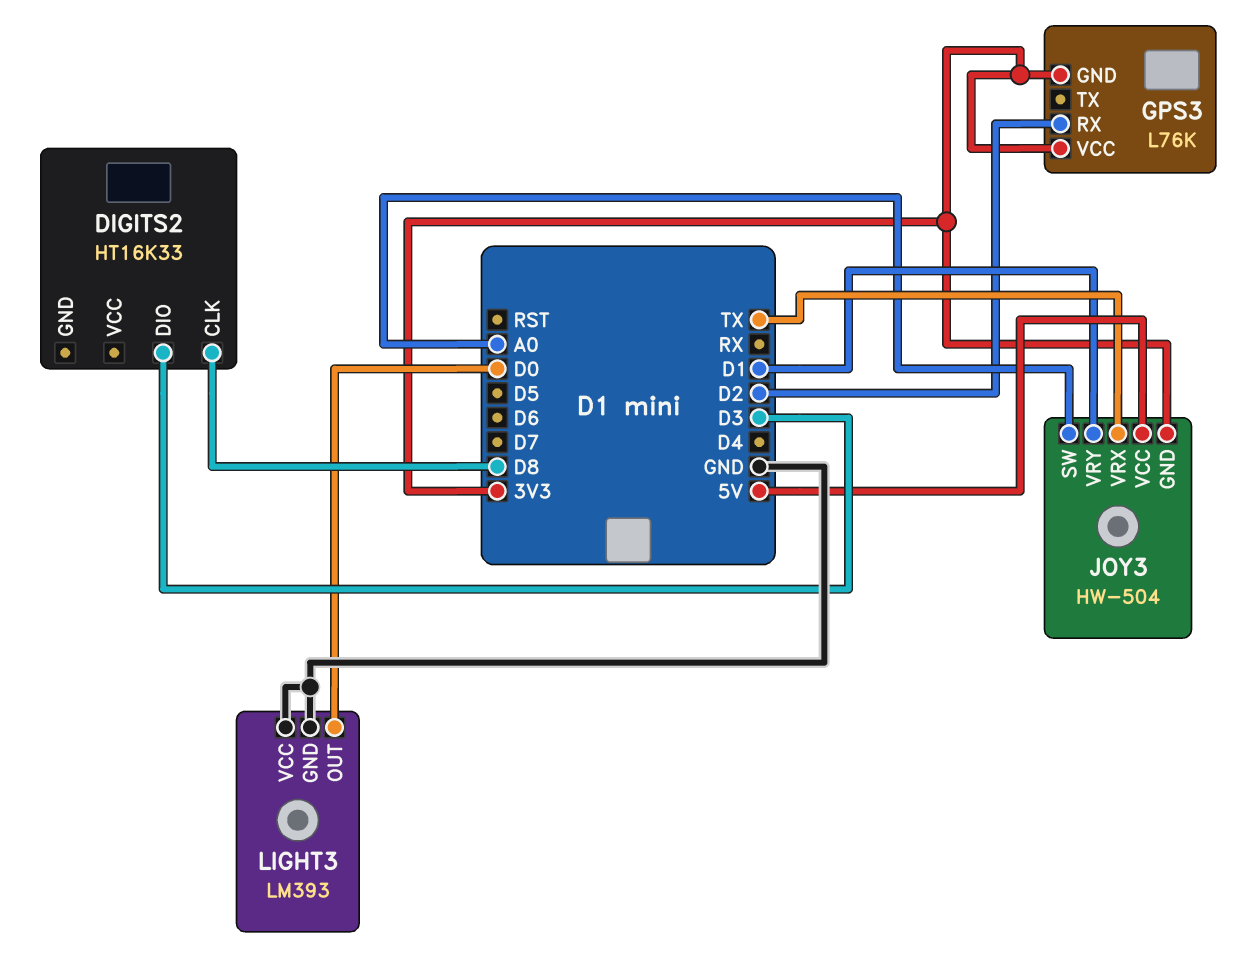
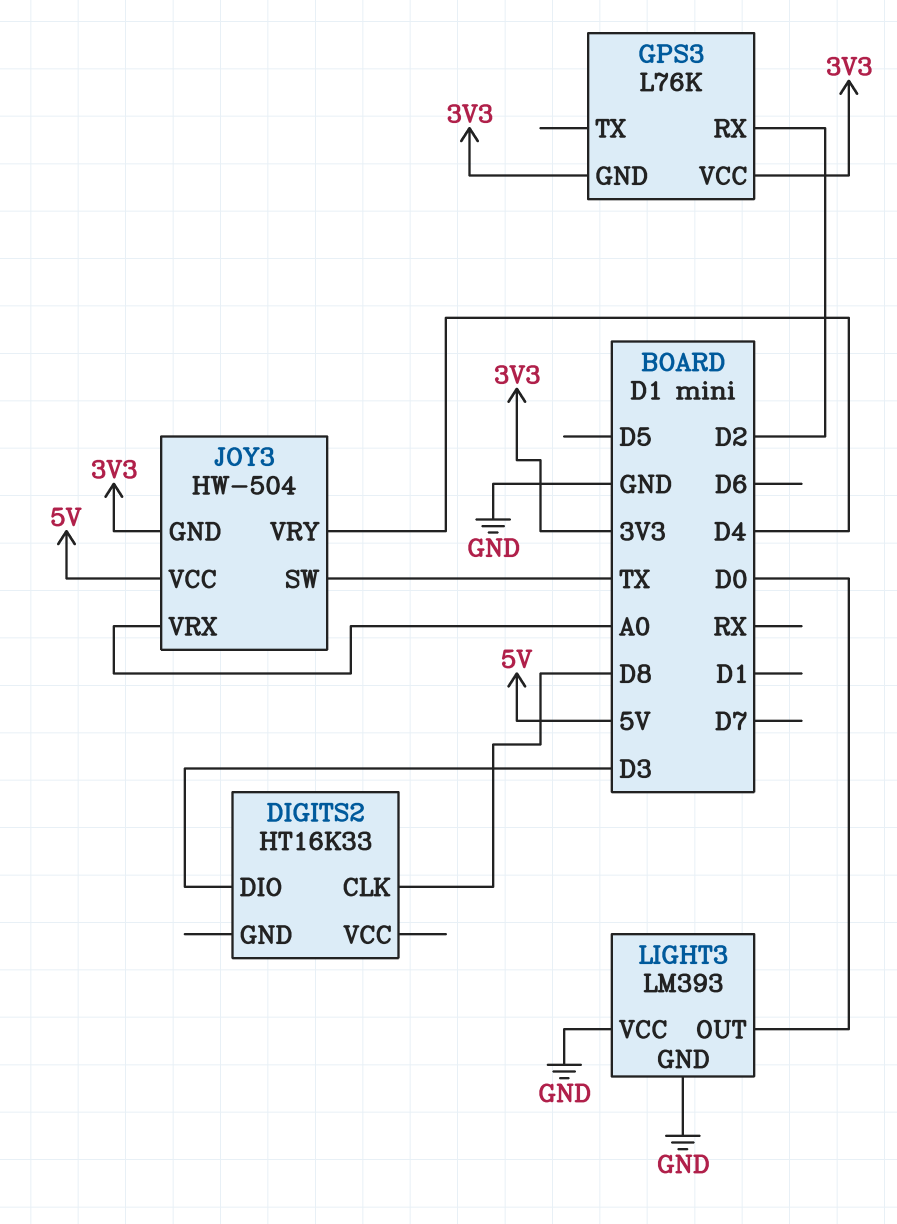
JOY3 pin SW: A0 -> TX
JOY3 pin VRX: TX -> A0
JOY3 pin VRY: D1 -> D4

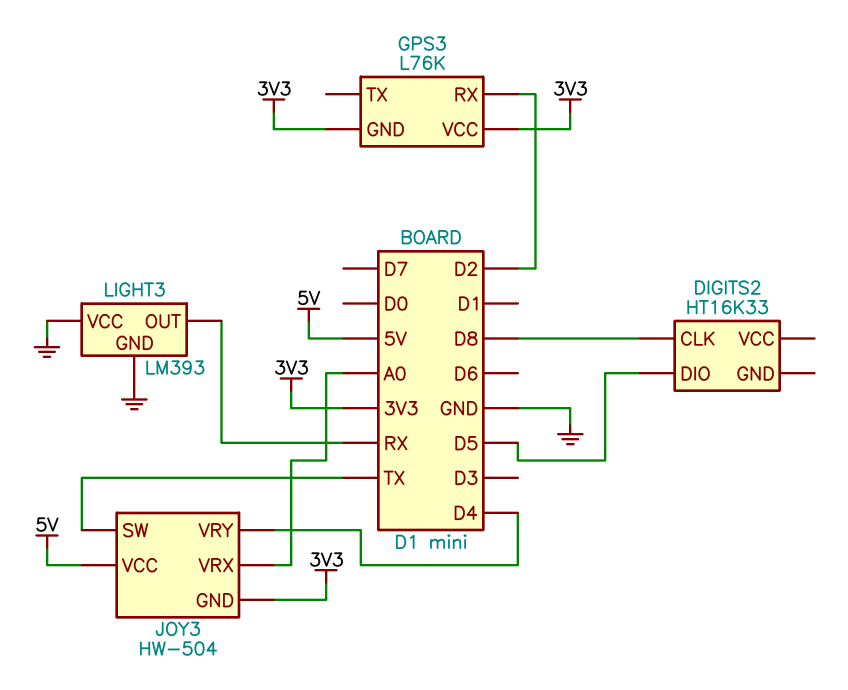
DIGITS2 pin DIO: D3 -> D5
LIGHT3 pin OUT: D0 -> RX

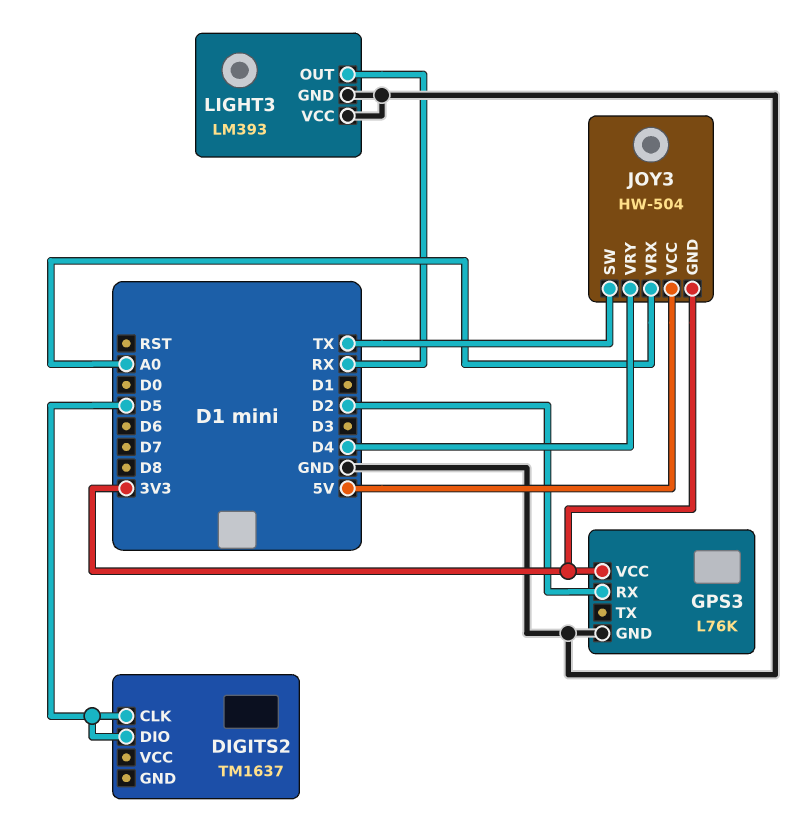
DIGITS2: HT16K33 -> TM1637
DIGITS2 pin CLK: D8 -> D5
GPS3 pin GND: 3V3 -> GND

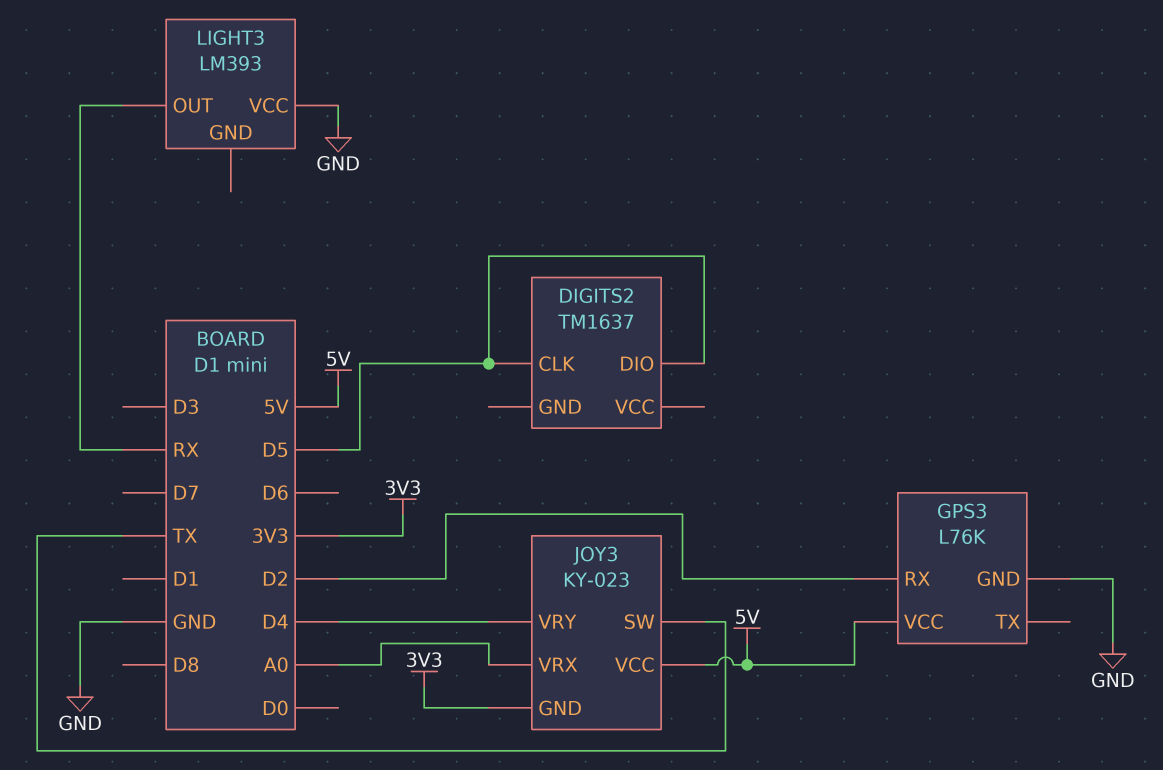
GPS3 pin VCC: 3V3 -> 5V
JOY3: HW-504 -> KY-023
LIGHT3 pin GND: GND -> none

